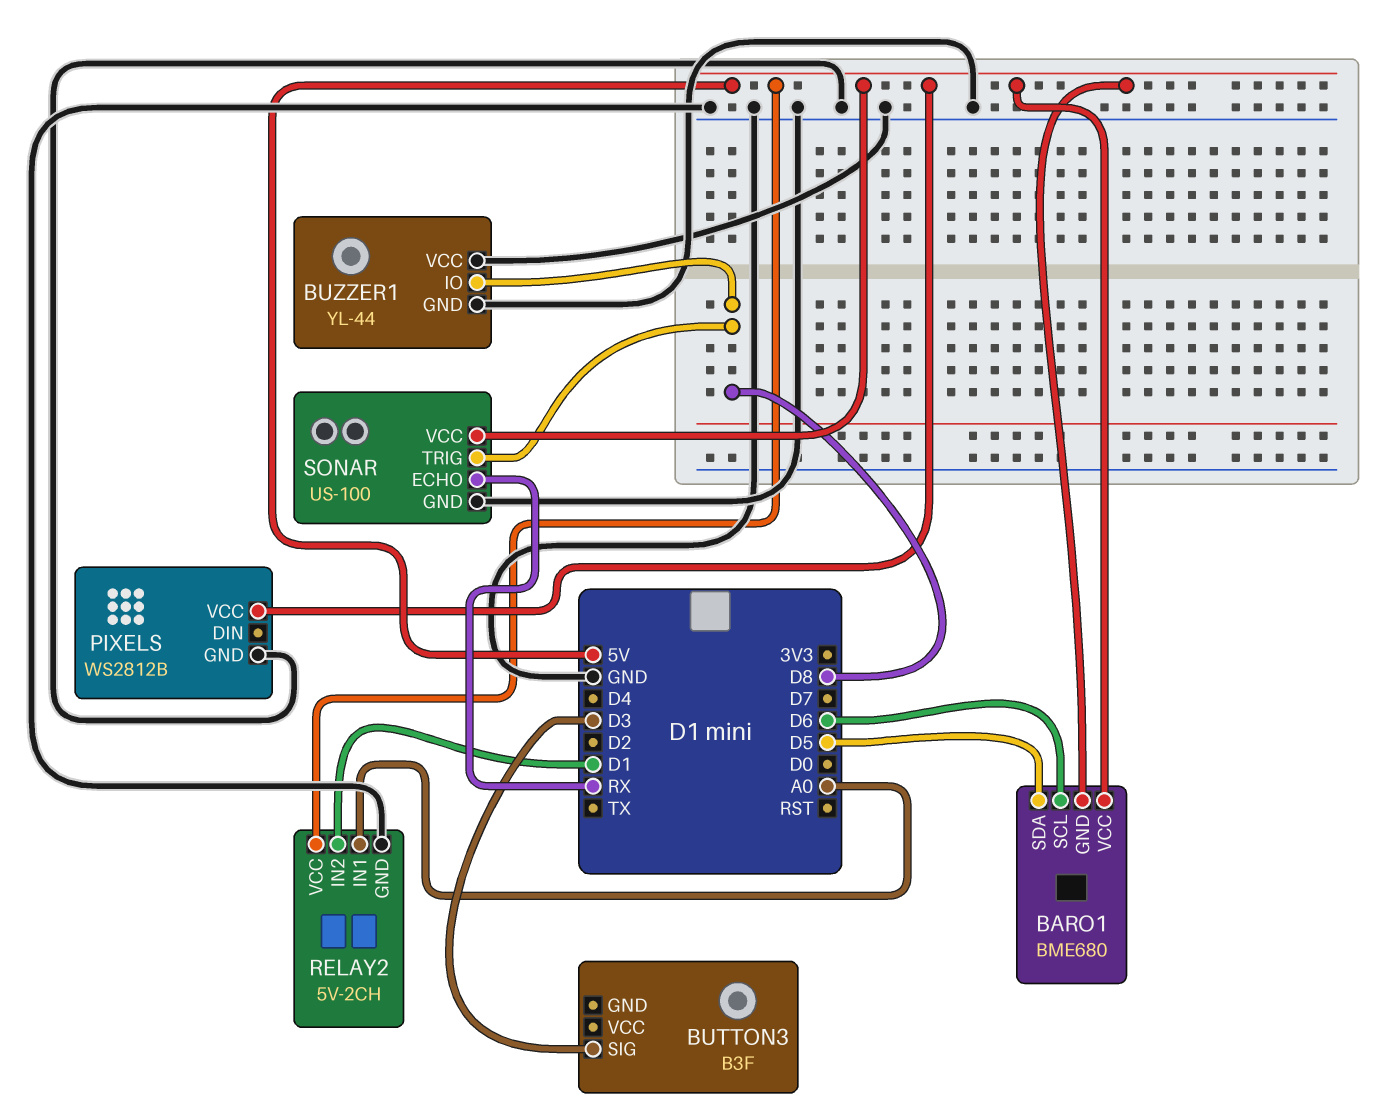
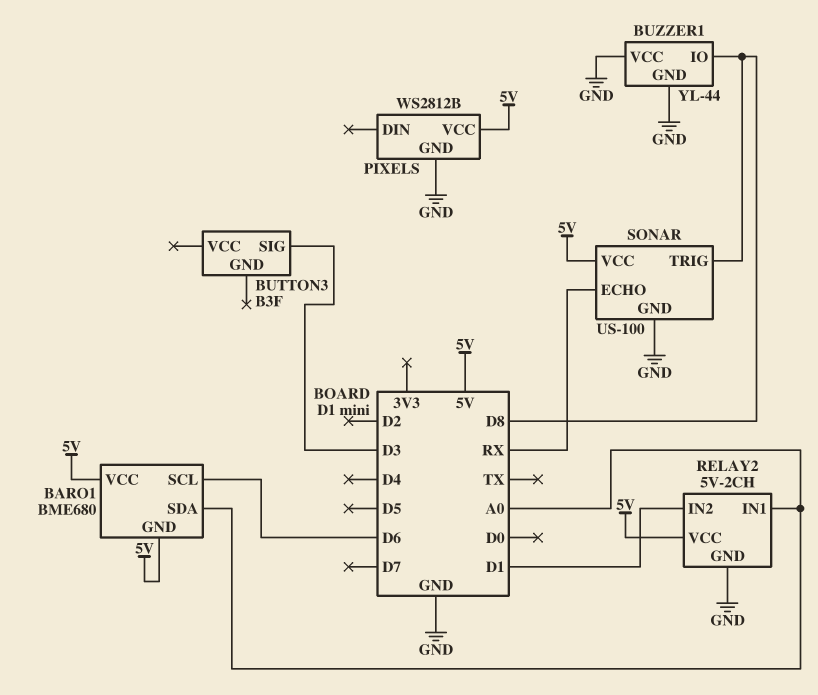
BARO1 pin SDA: D5 -> A0

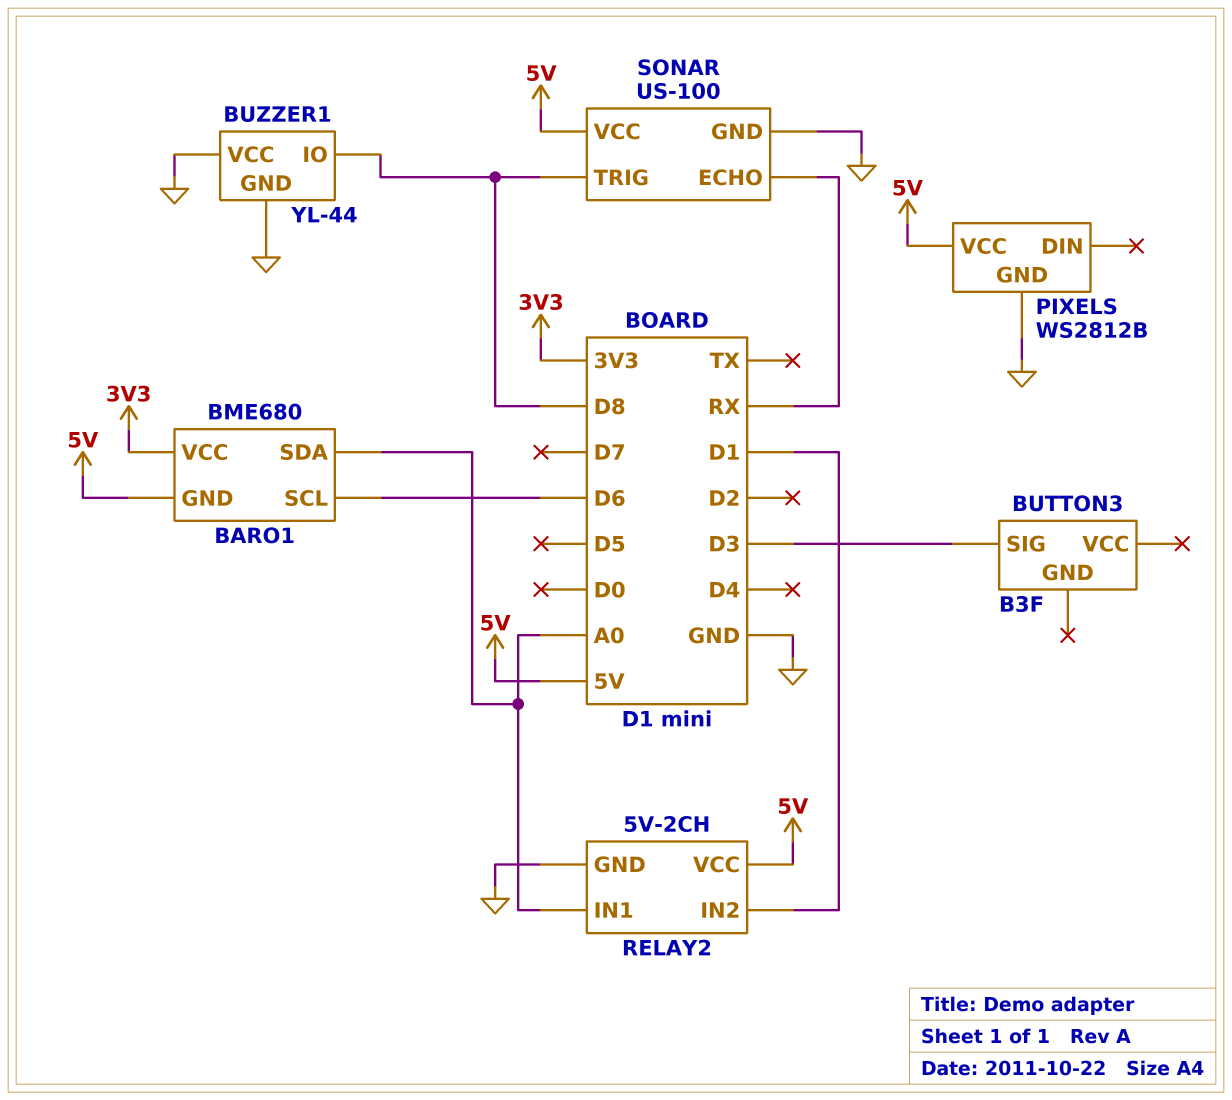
BARO1 pin VCC: 5V -> 3V3

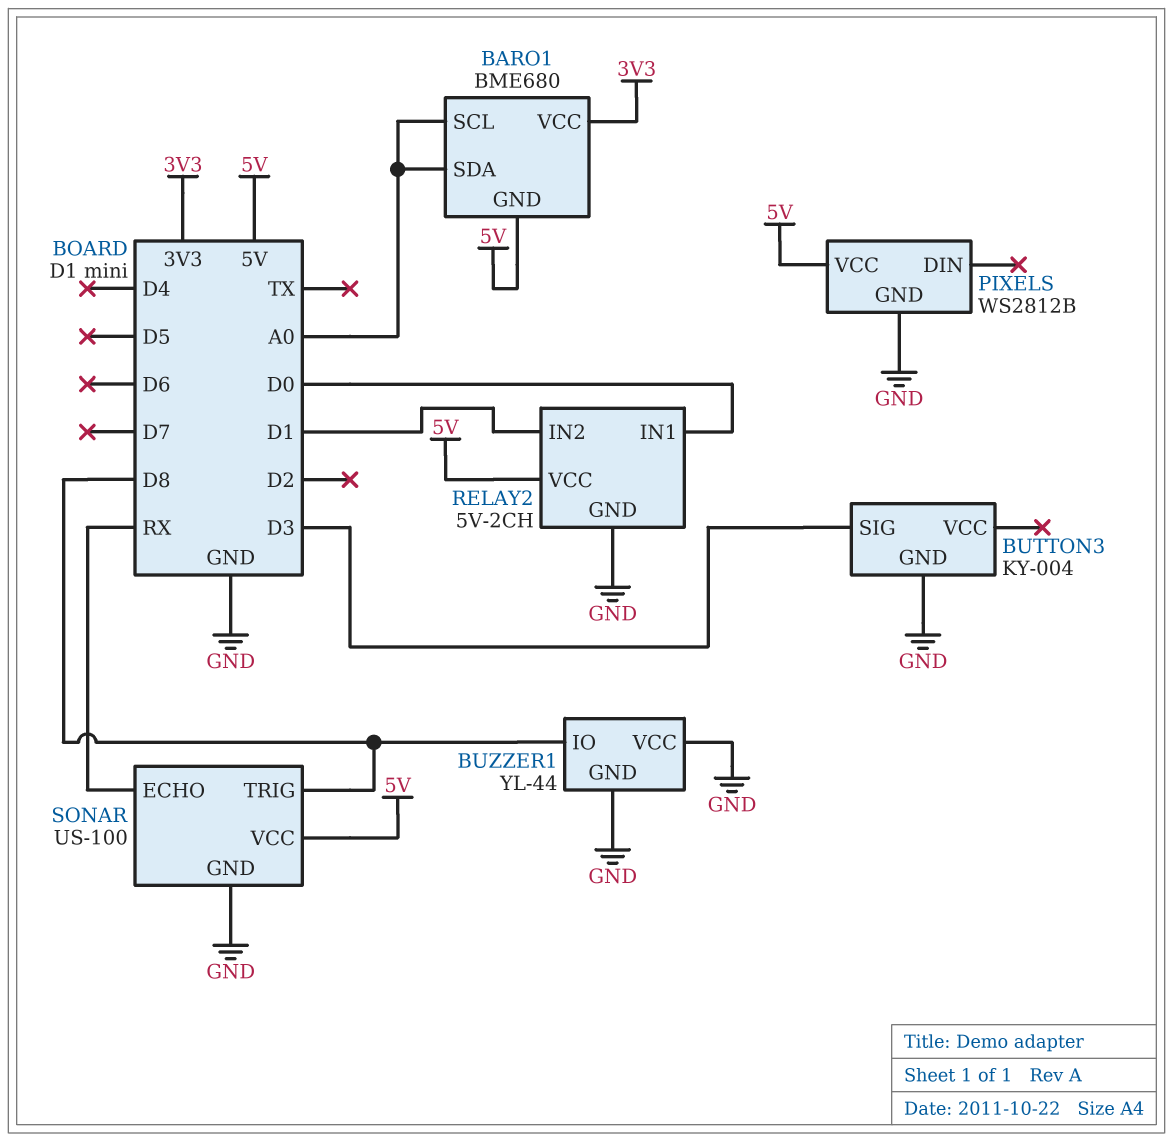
BARO1 pin SCL: D6 -> A0
BUTTON3: B3F -> KY-004
BUTTON3 pin GND: none -> GND
RELAY2 pin IN1: A0 -> D0

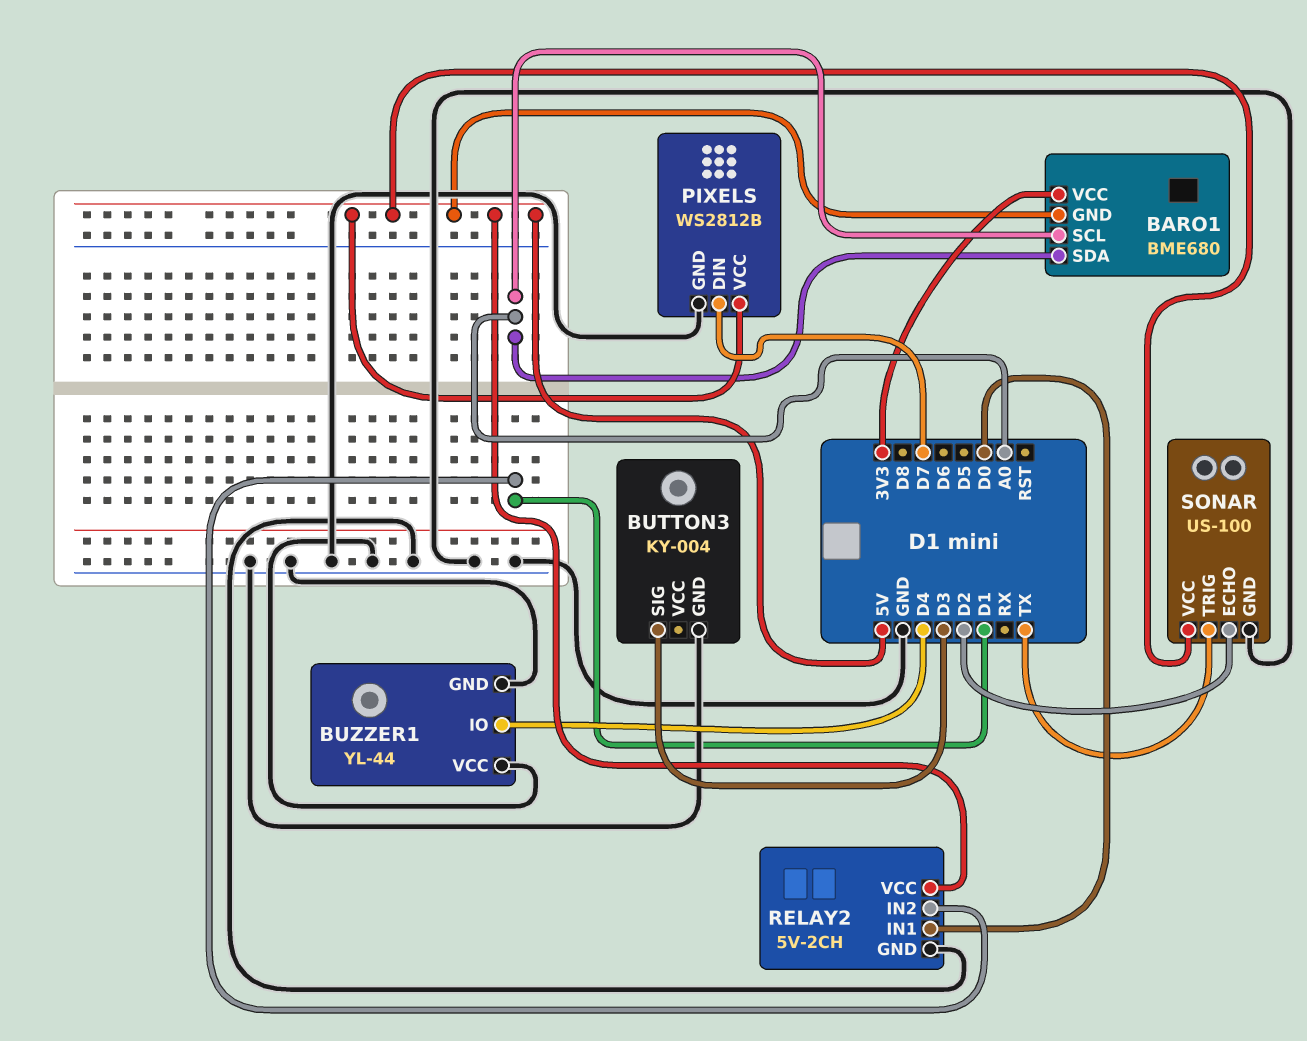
BUZZER1 pin IO: D8 -> D4
PIXELS pin DIN: none -> D7
SONAR pin ECHO: RX -> D2
SONAR pin TRIG: D8 -> TX

